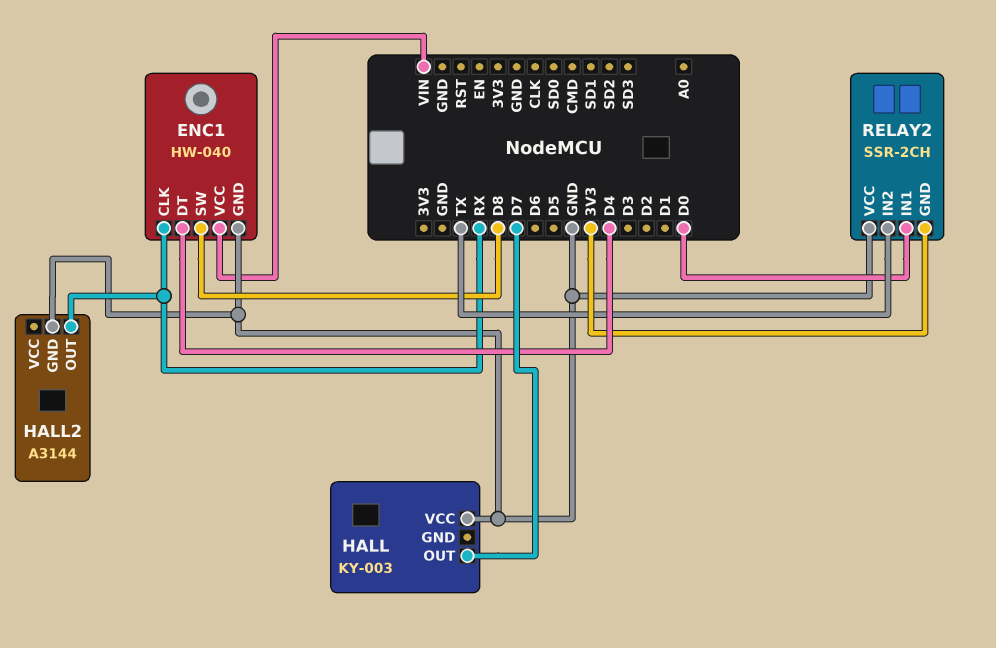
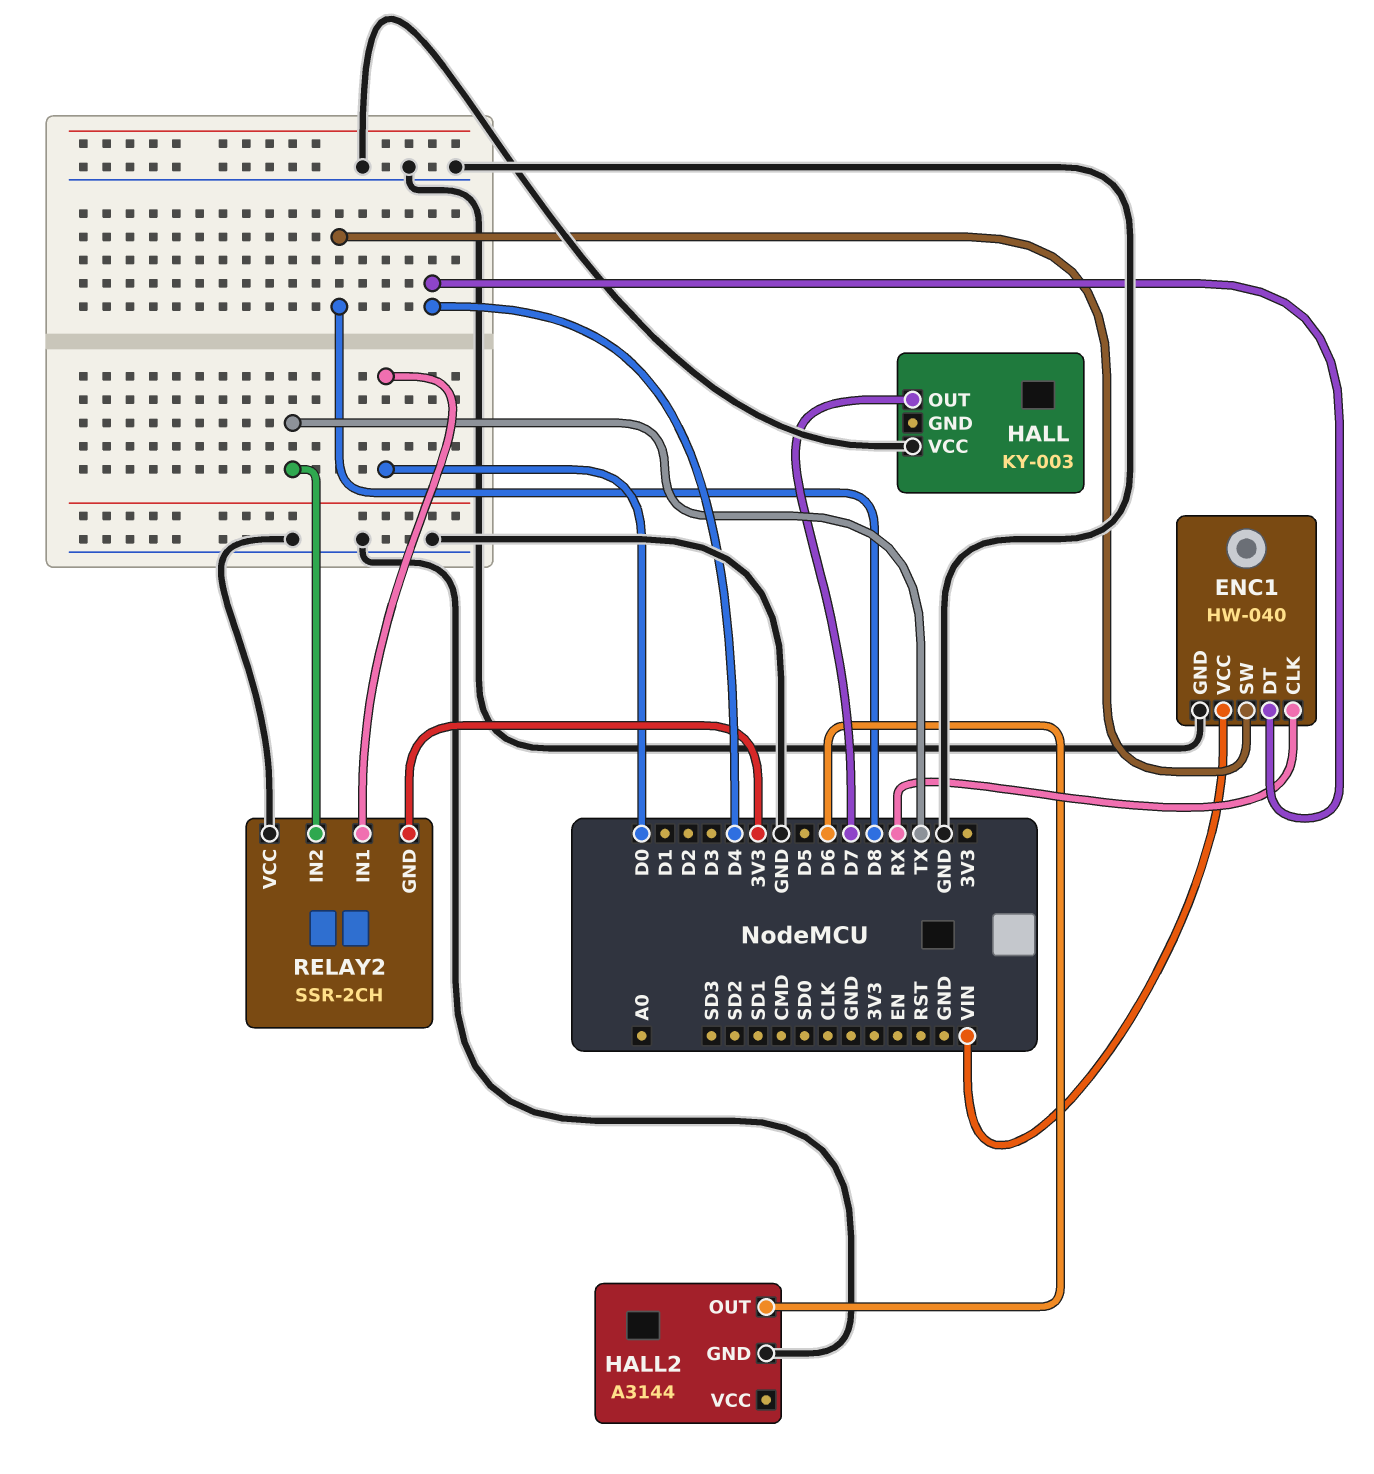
HALL2 pin OUT: RX -> D6

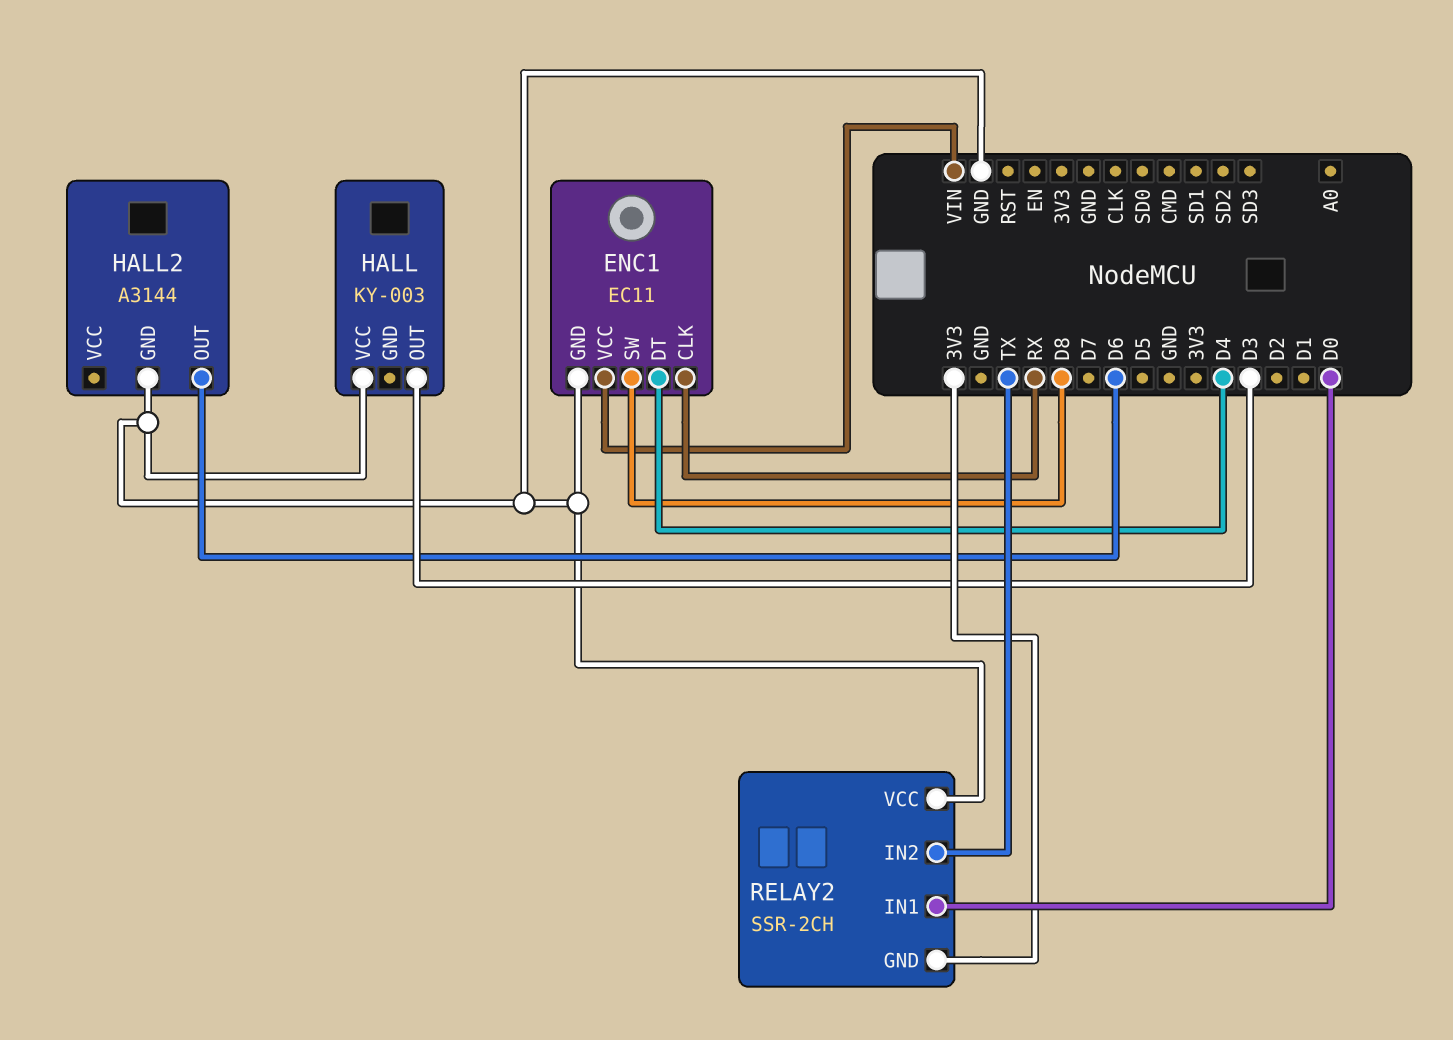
ENC1: HW-040 -> EC11
HALL pin OUT: D7 -> D3

